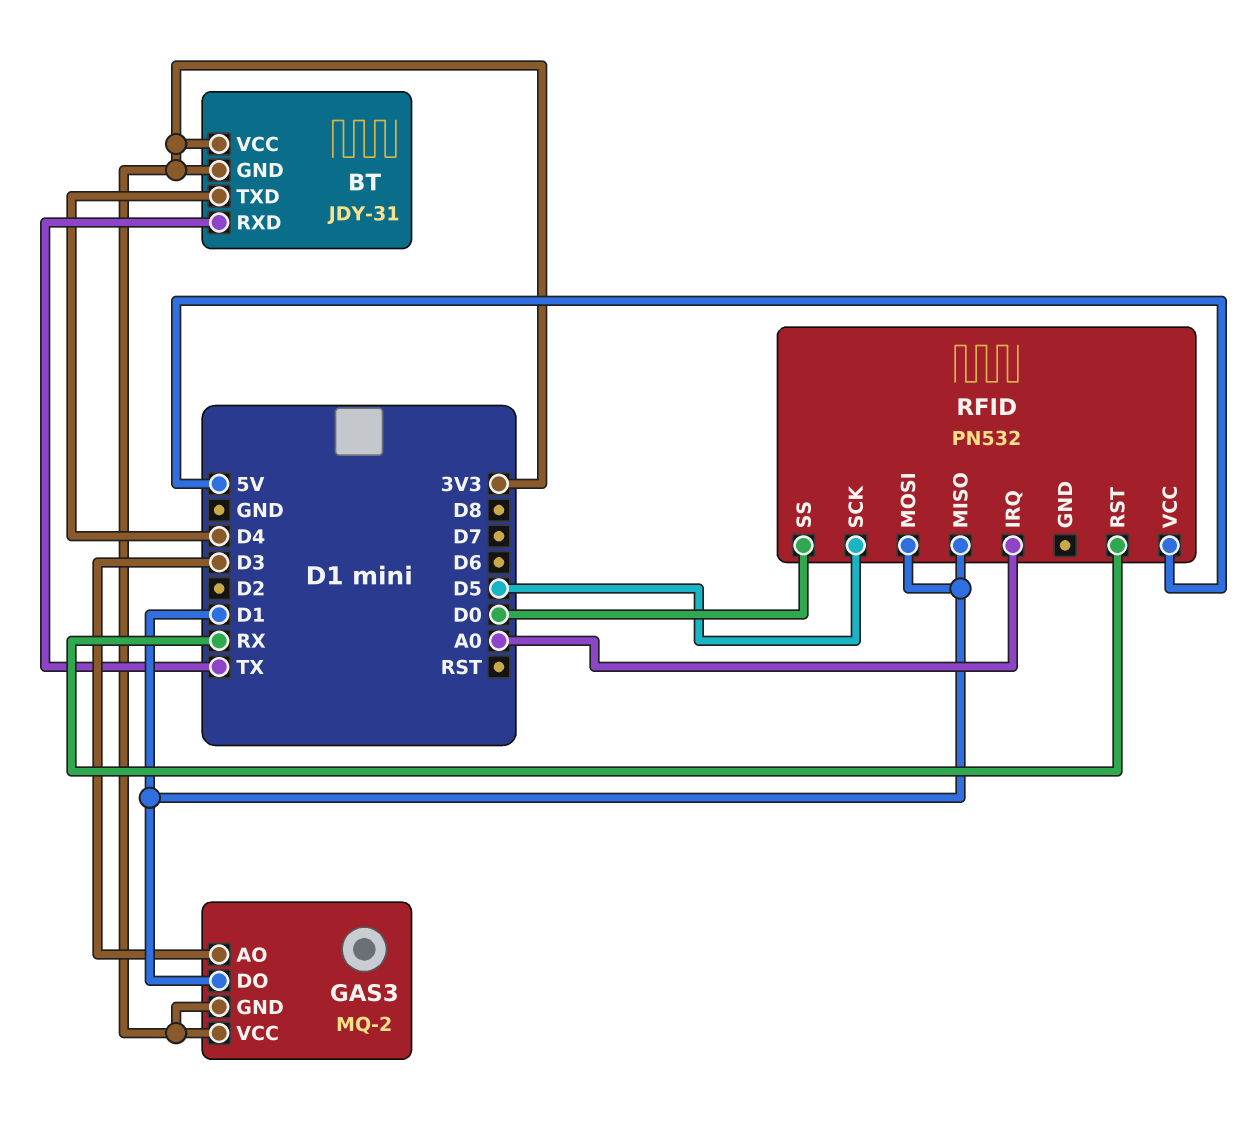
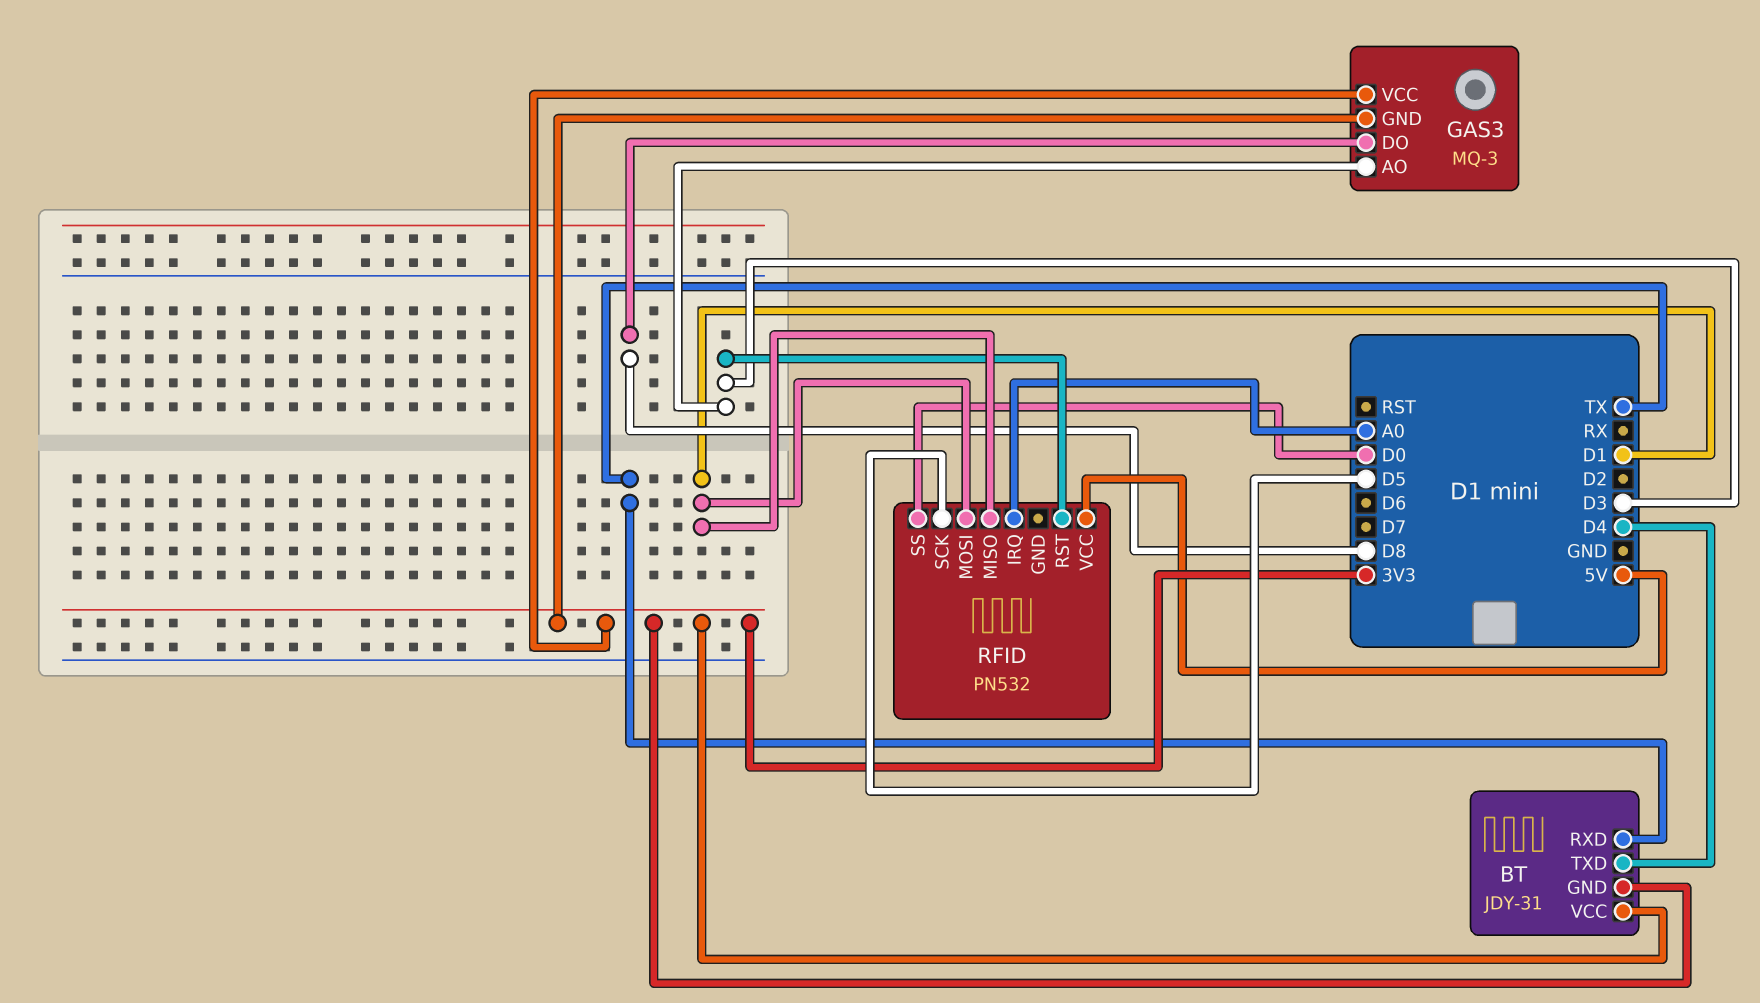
GAS3: MQ-2 -> MQ-3
GAS3 pin DO: D1 -> D8
RFID pin RST: RX -> D3

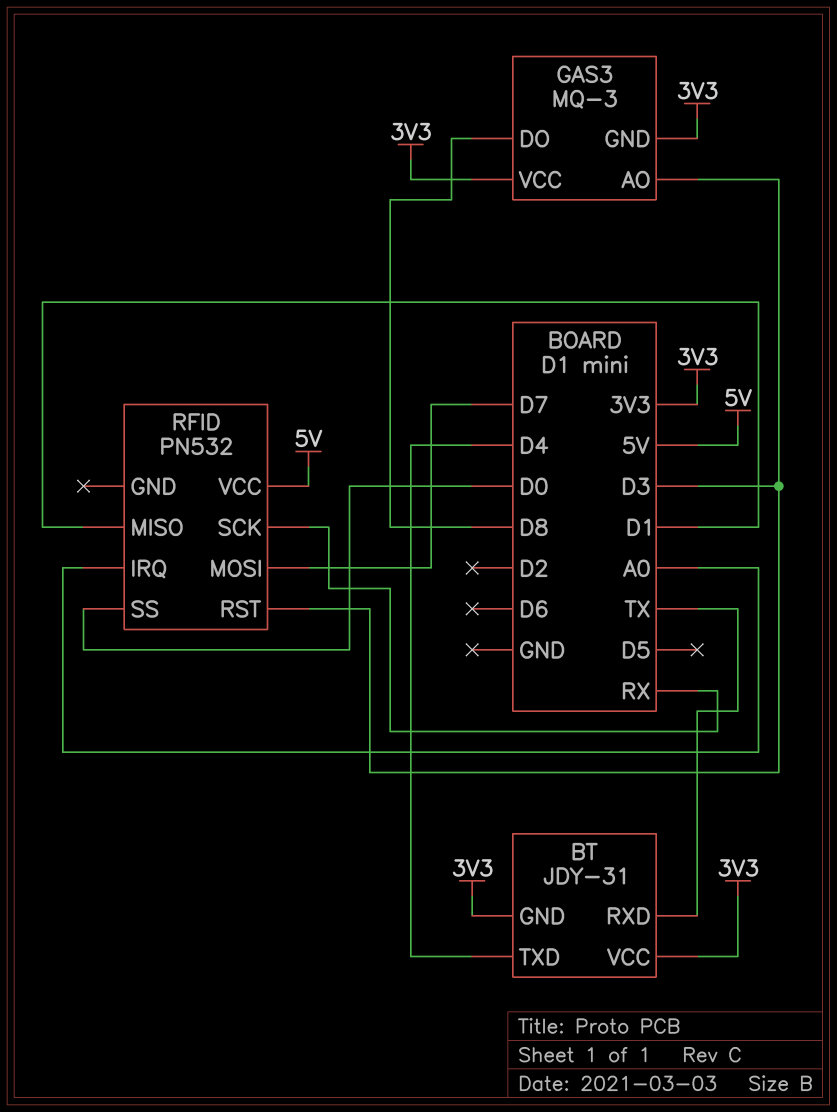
RFID pin MOSI: D1 -> D7
RFID pin SCK: D5 -> RX

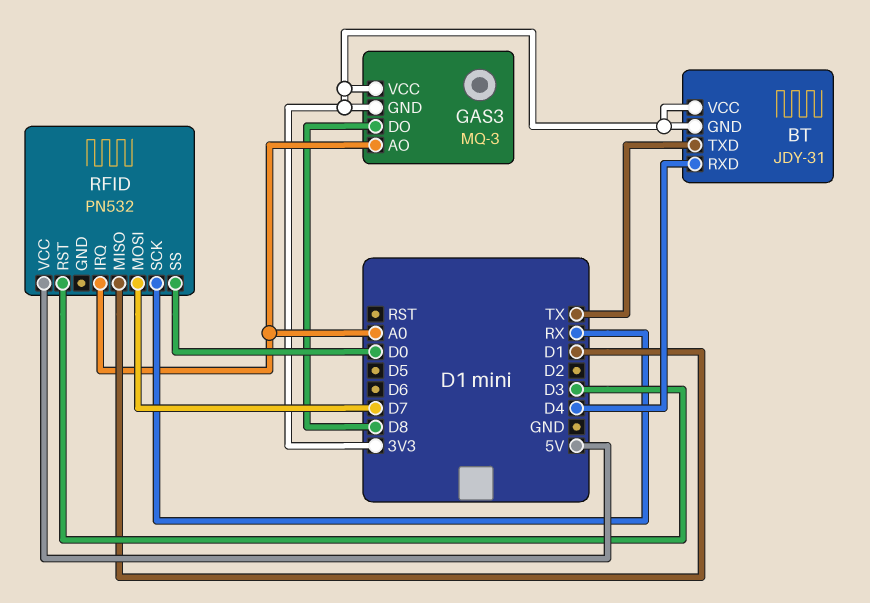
BT pin RXD: TX -> D4
BT pin TXD: D4 -> TX
GAS3 pin AO: D3 -> A0

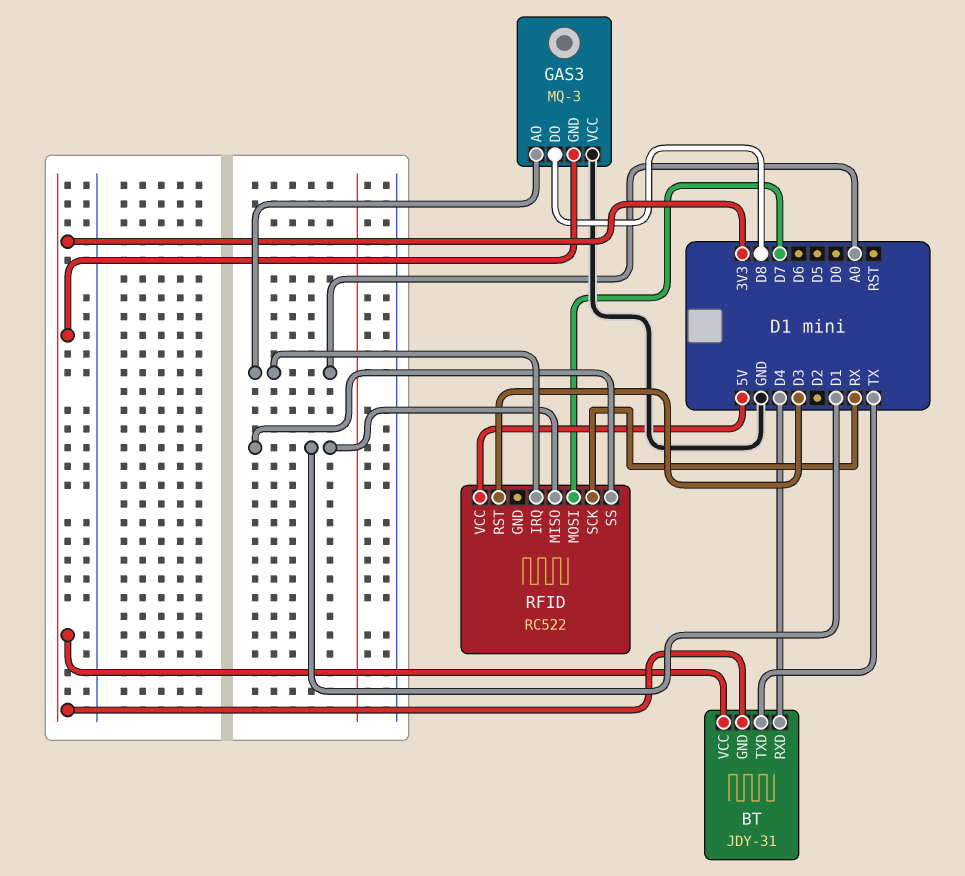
GAS3 pin VCC: 3V3 -> GND
RFID: PN532 -> RC522
RFID pin SS: D0 -> D1

